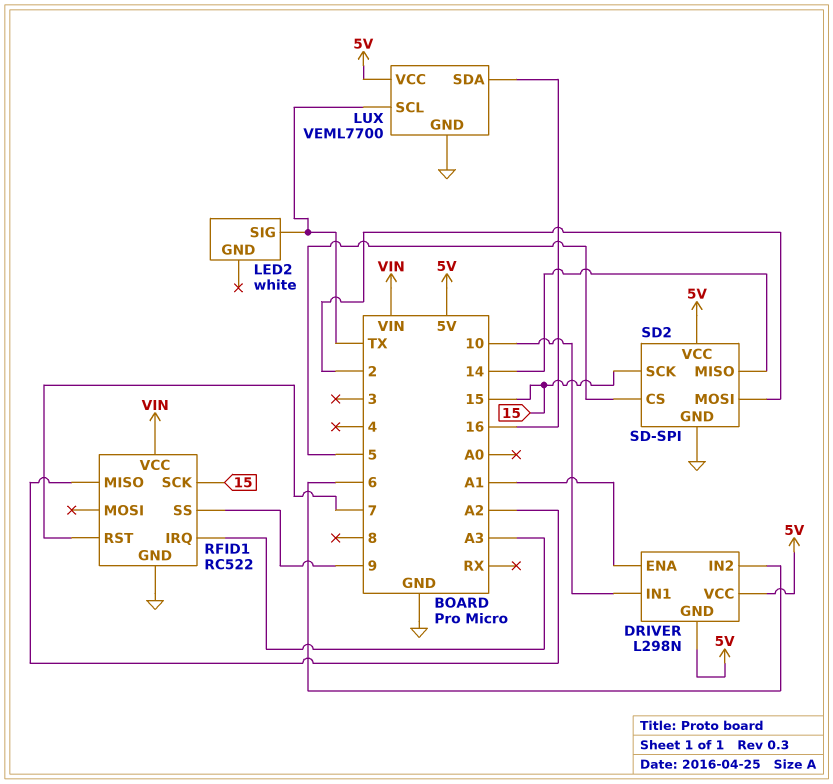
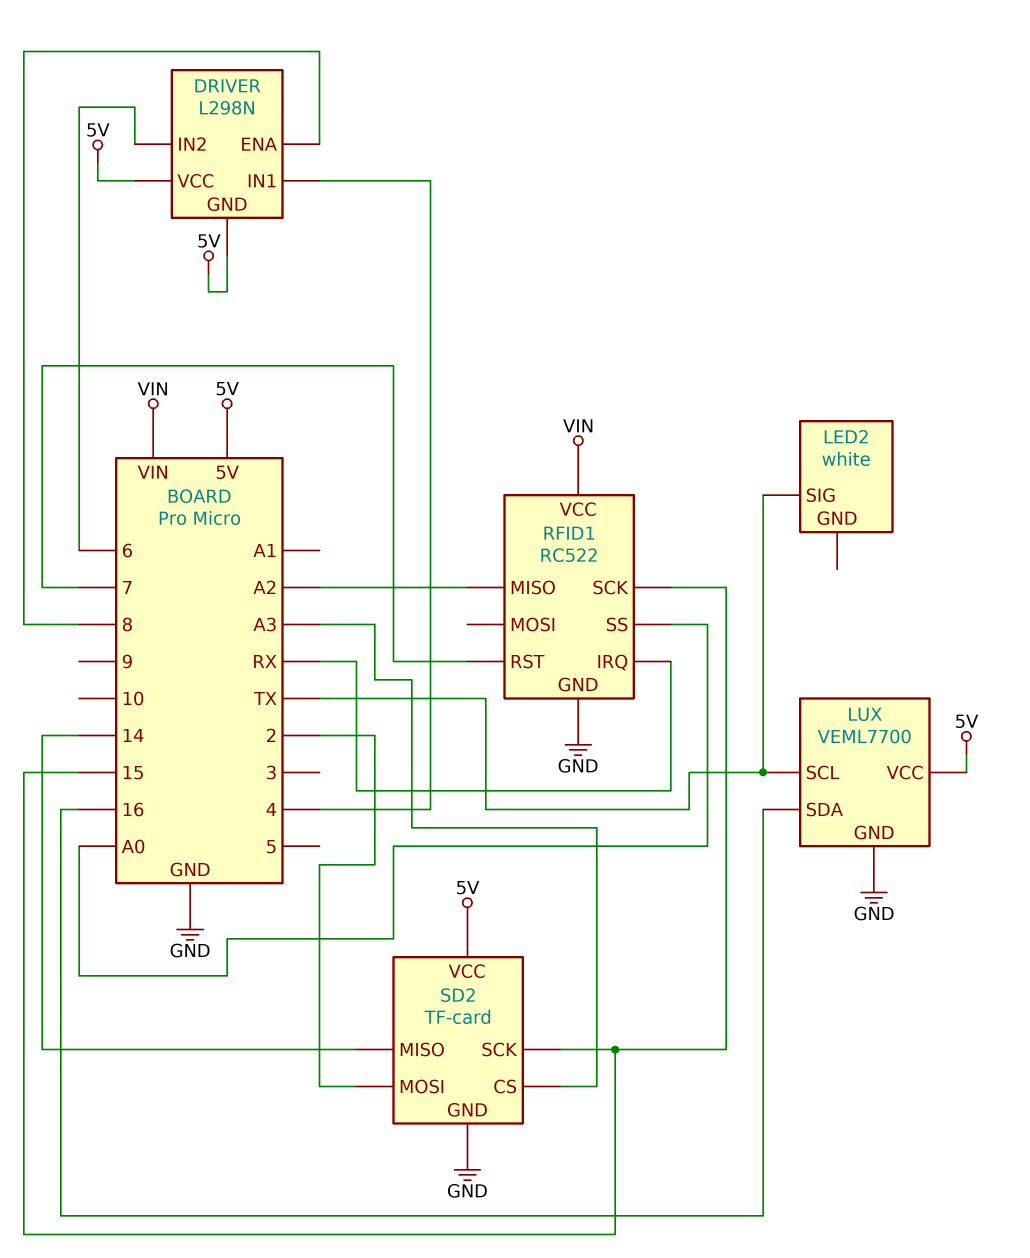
DRIVER pin ENA: A1 -> 8
DRIVER pin IN1: 10 -> 4
RFID1 pin IRQ: A3 -> RX
RFID1 pin SS: 9 -> A0
SD2: SD-SPI -> TF-card
SD2 pin CS: 5 -> A3

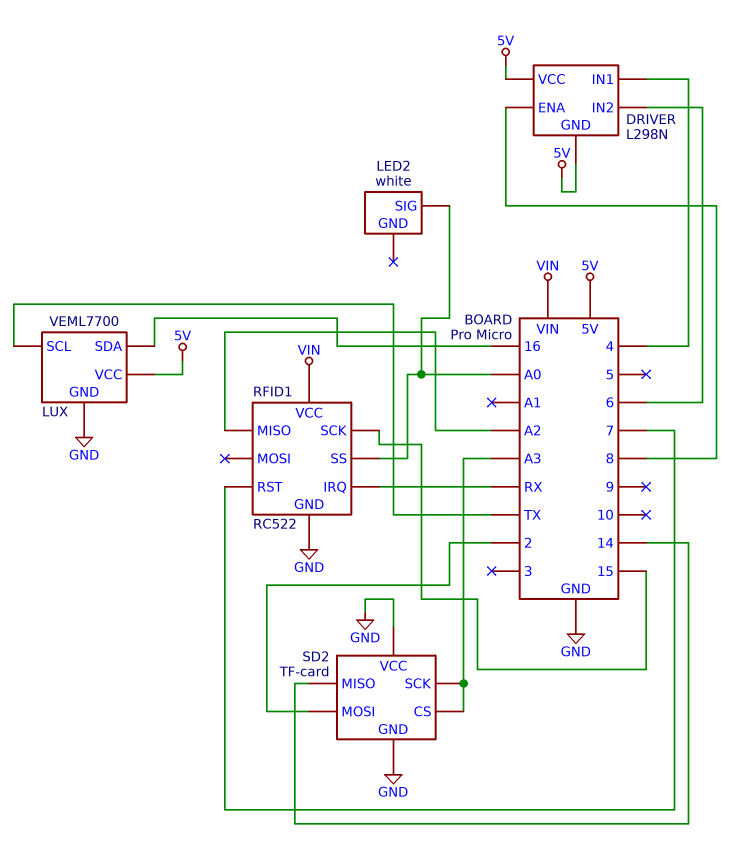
LED2 pin SIG: TX -> A0
SD2 pin SCK: 15 -> A3
SD2 pin VCC: 5V -> GND

